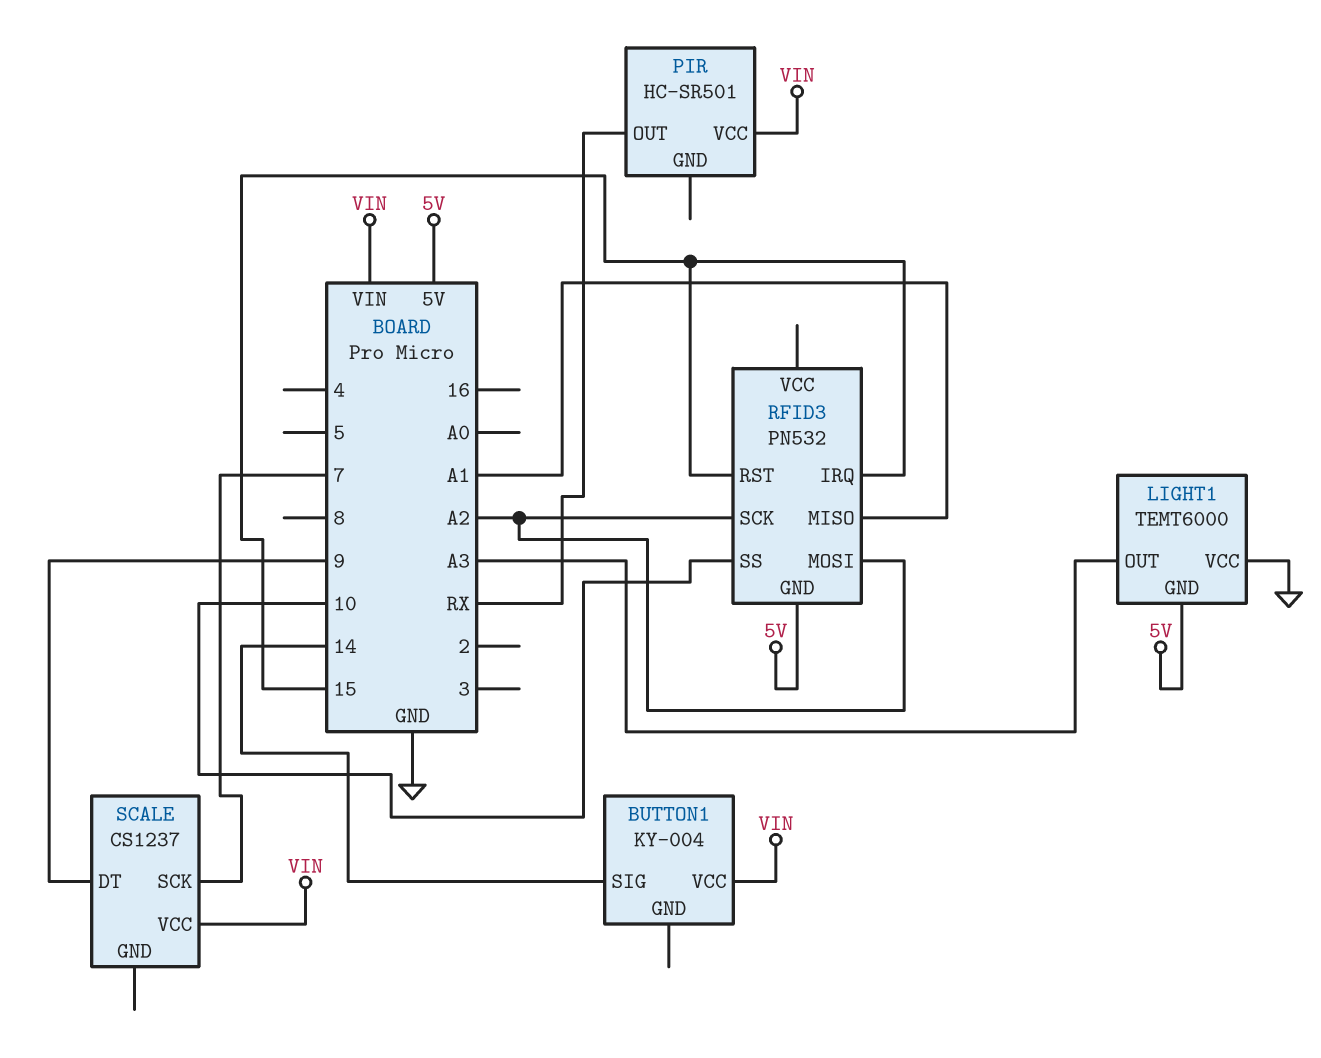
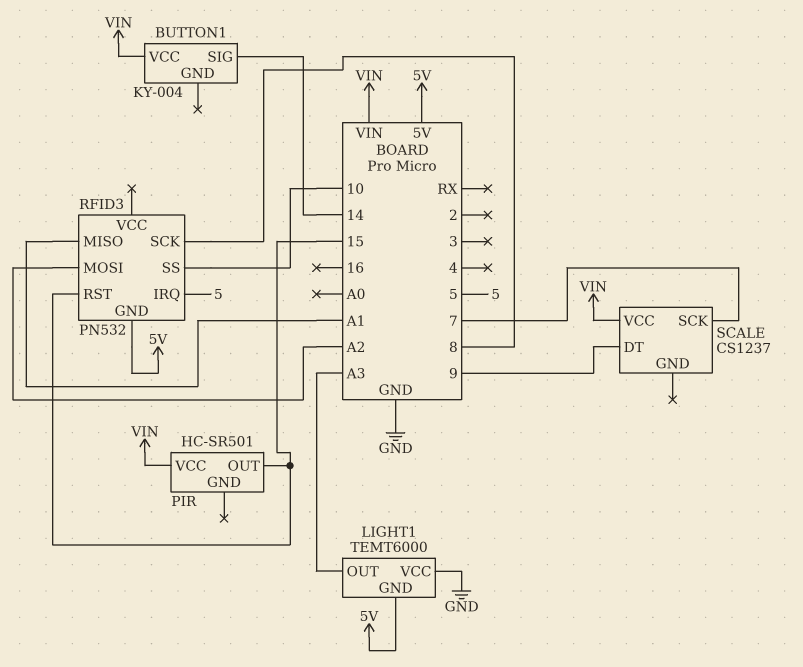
PIR pin OUT: RX -> 15
RFID3 pin IRQ: 15 -> 5
RFID3 pin SCK: A2 -> 8

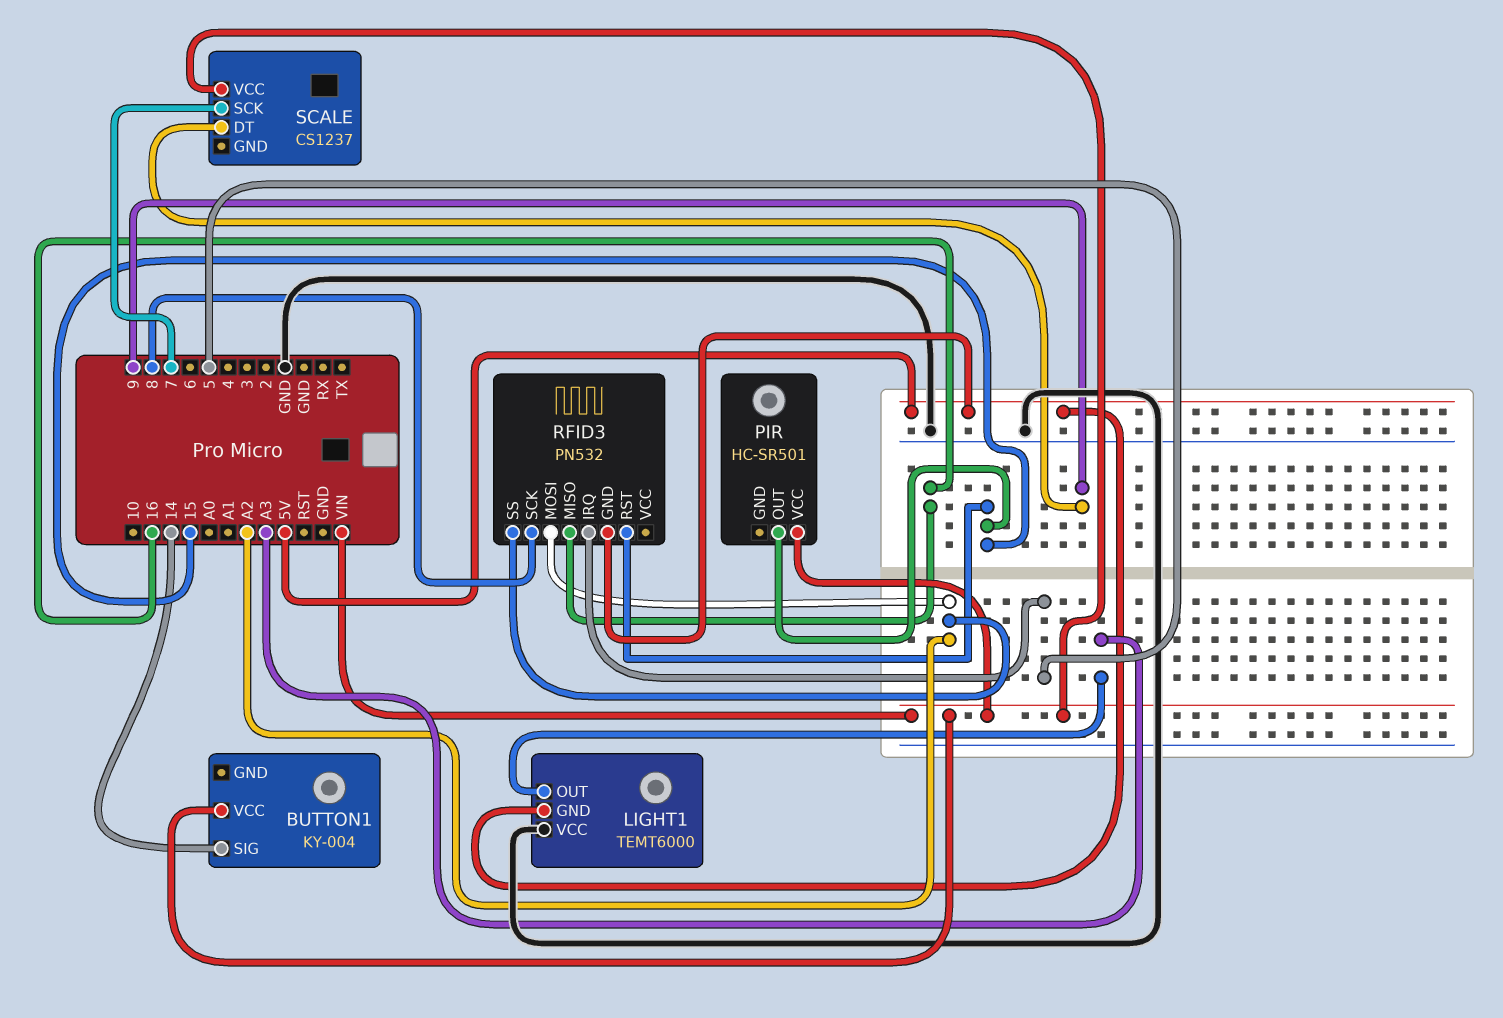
RFID3 pin MISO: A1 -> 16
RFID3 pin SS: 10 -> A2

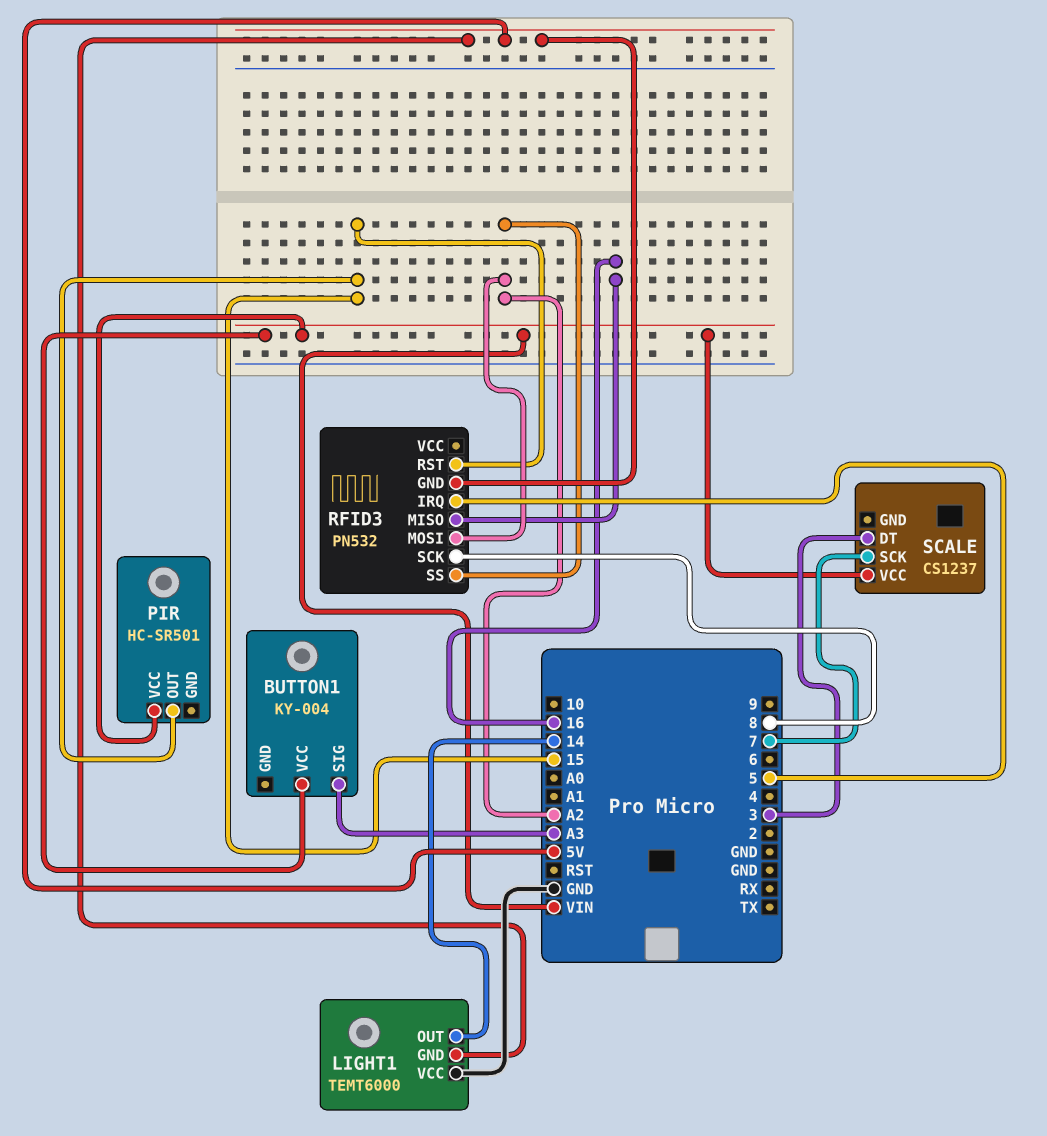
BUTTON1 pin SIG: 14 -> A3
LIGHT1 pin OUT: A3 -> 14
SCALE pin DT: 9 -> 3

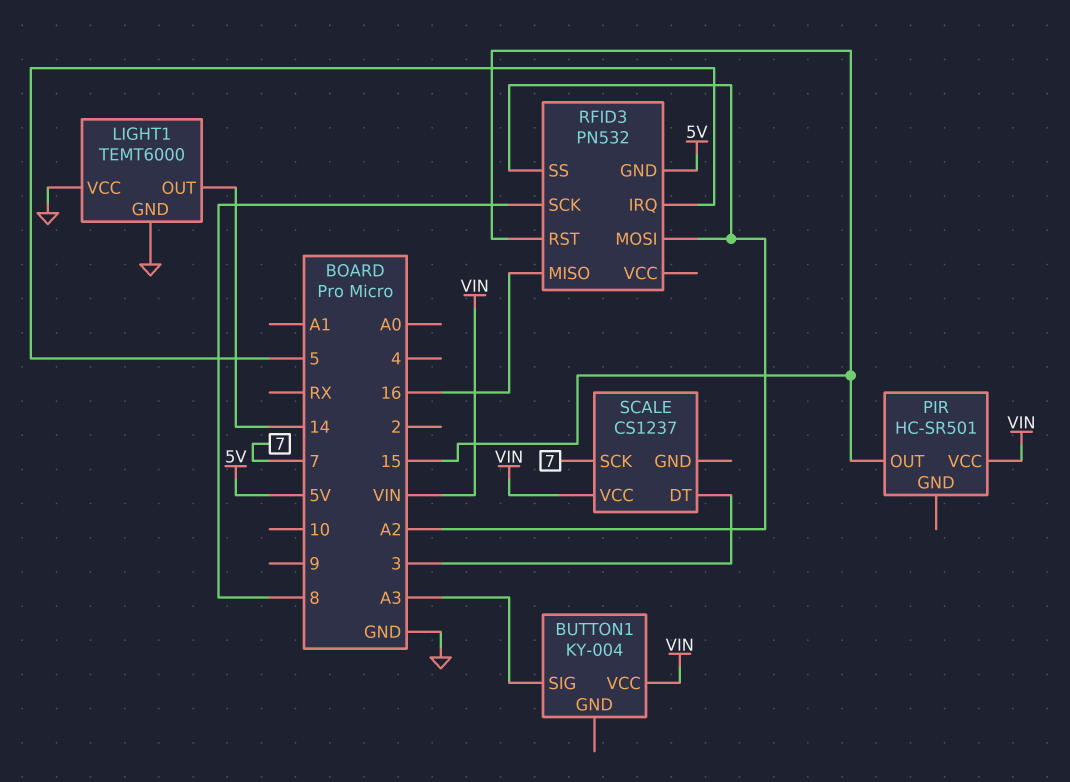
LIGHT1 pin GND: 5V -> GND

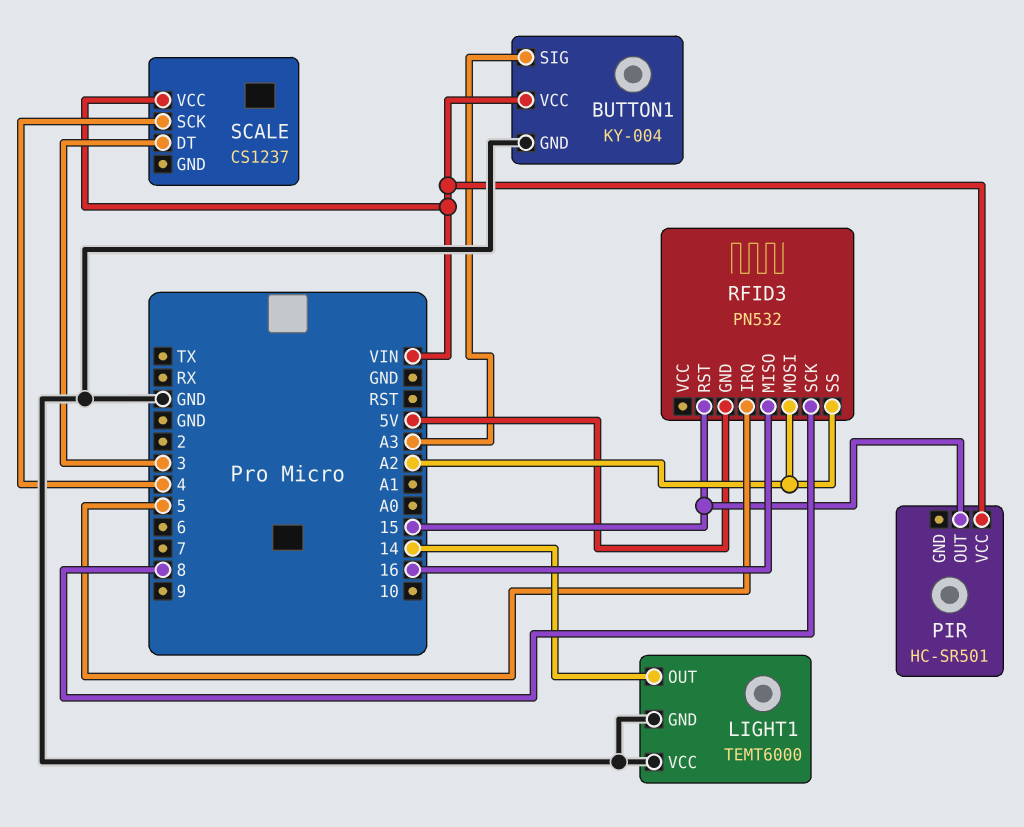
BUTTON1 pin GND: none -> GND
SCALE pin SCK: 7 -> 4

